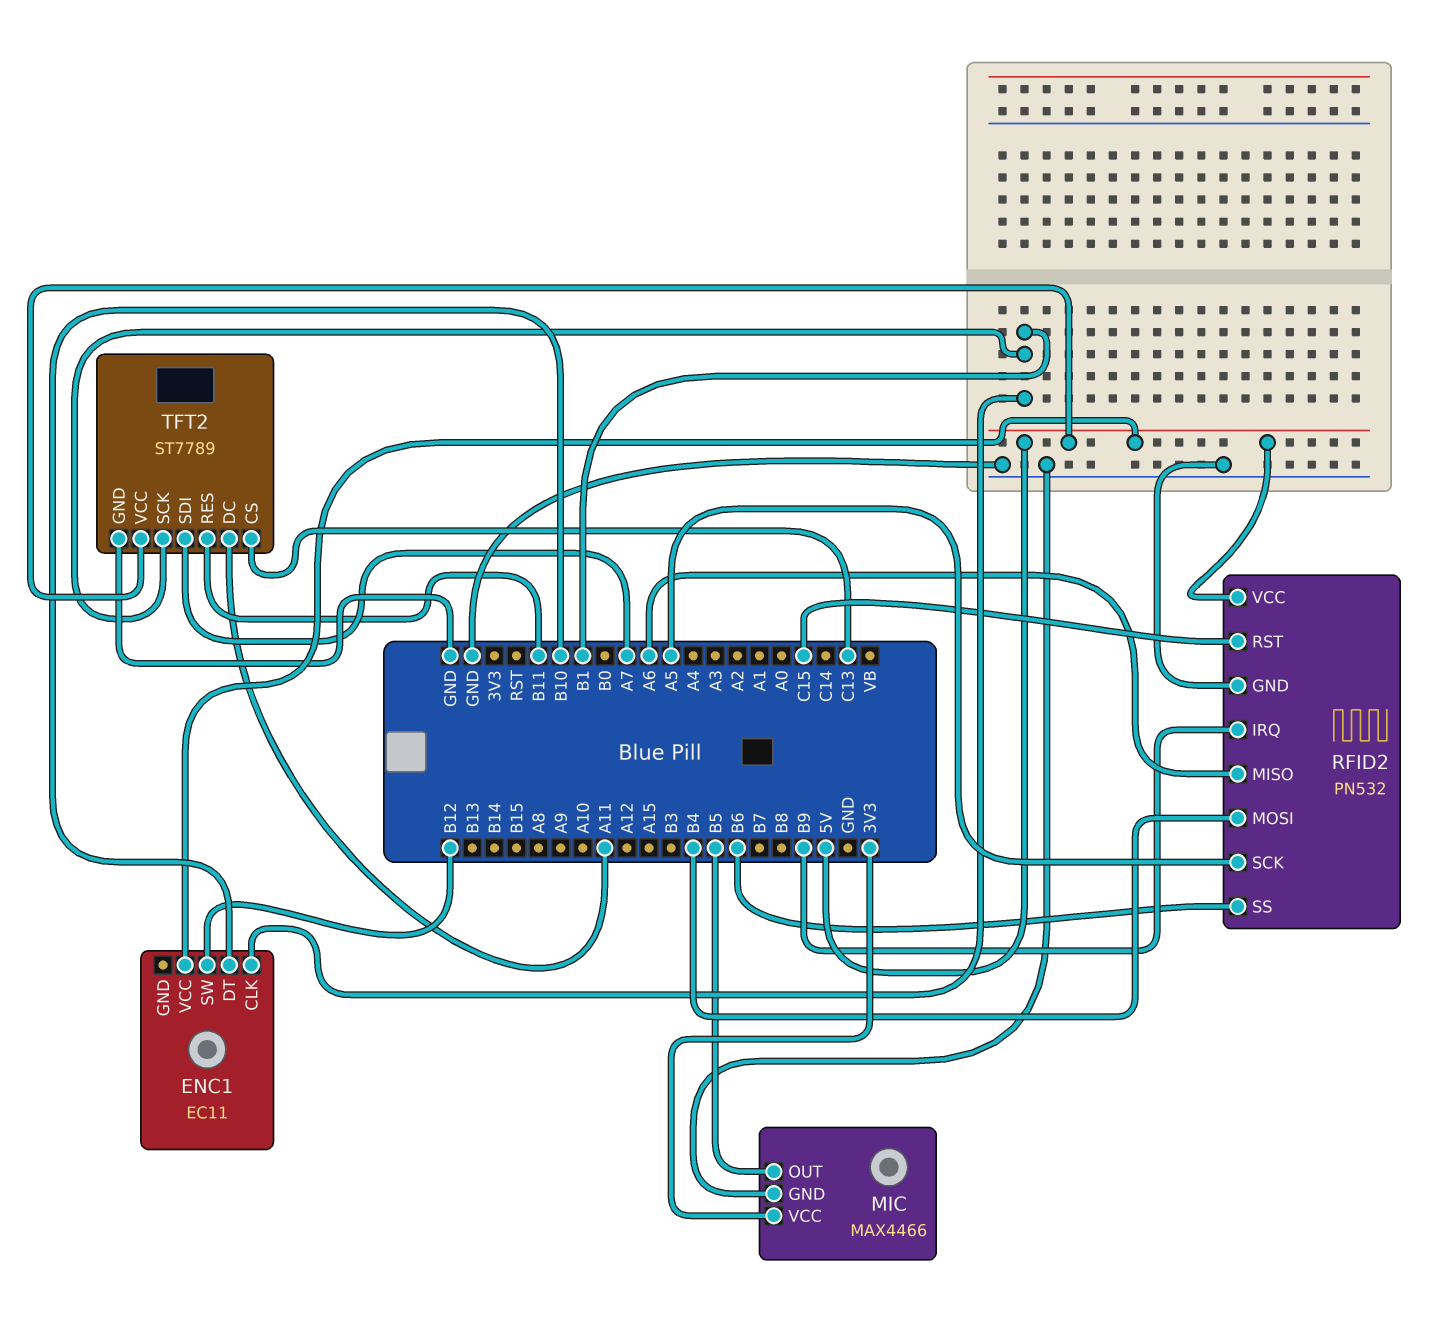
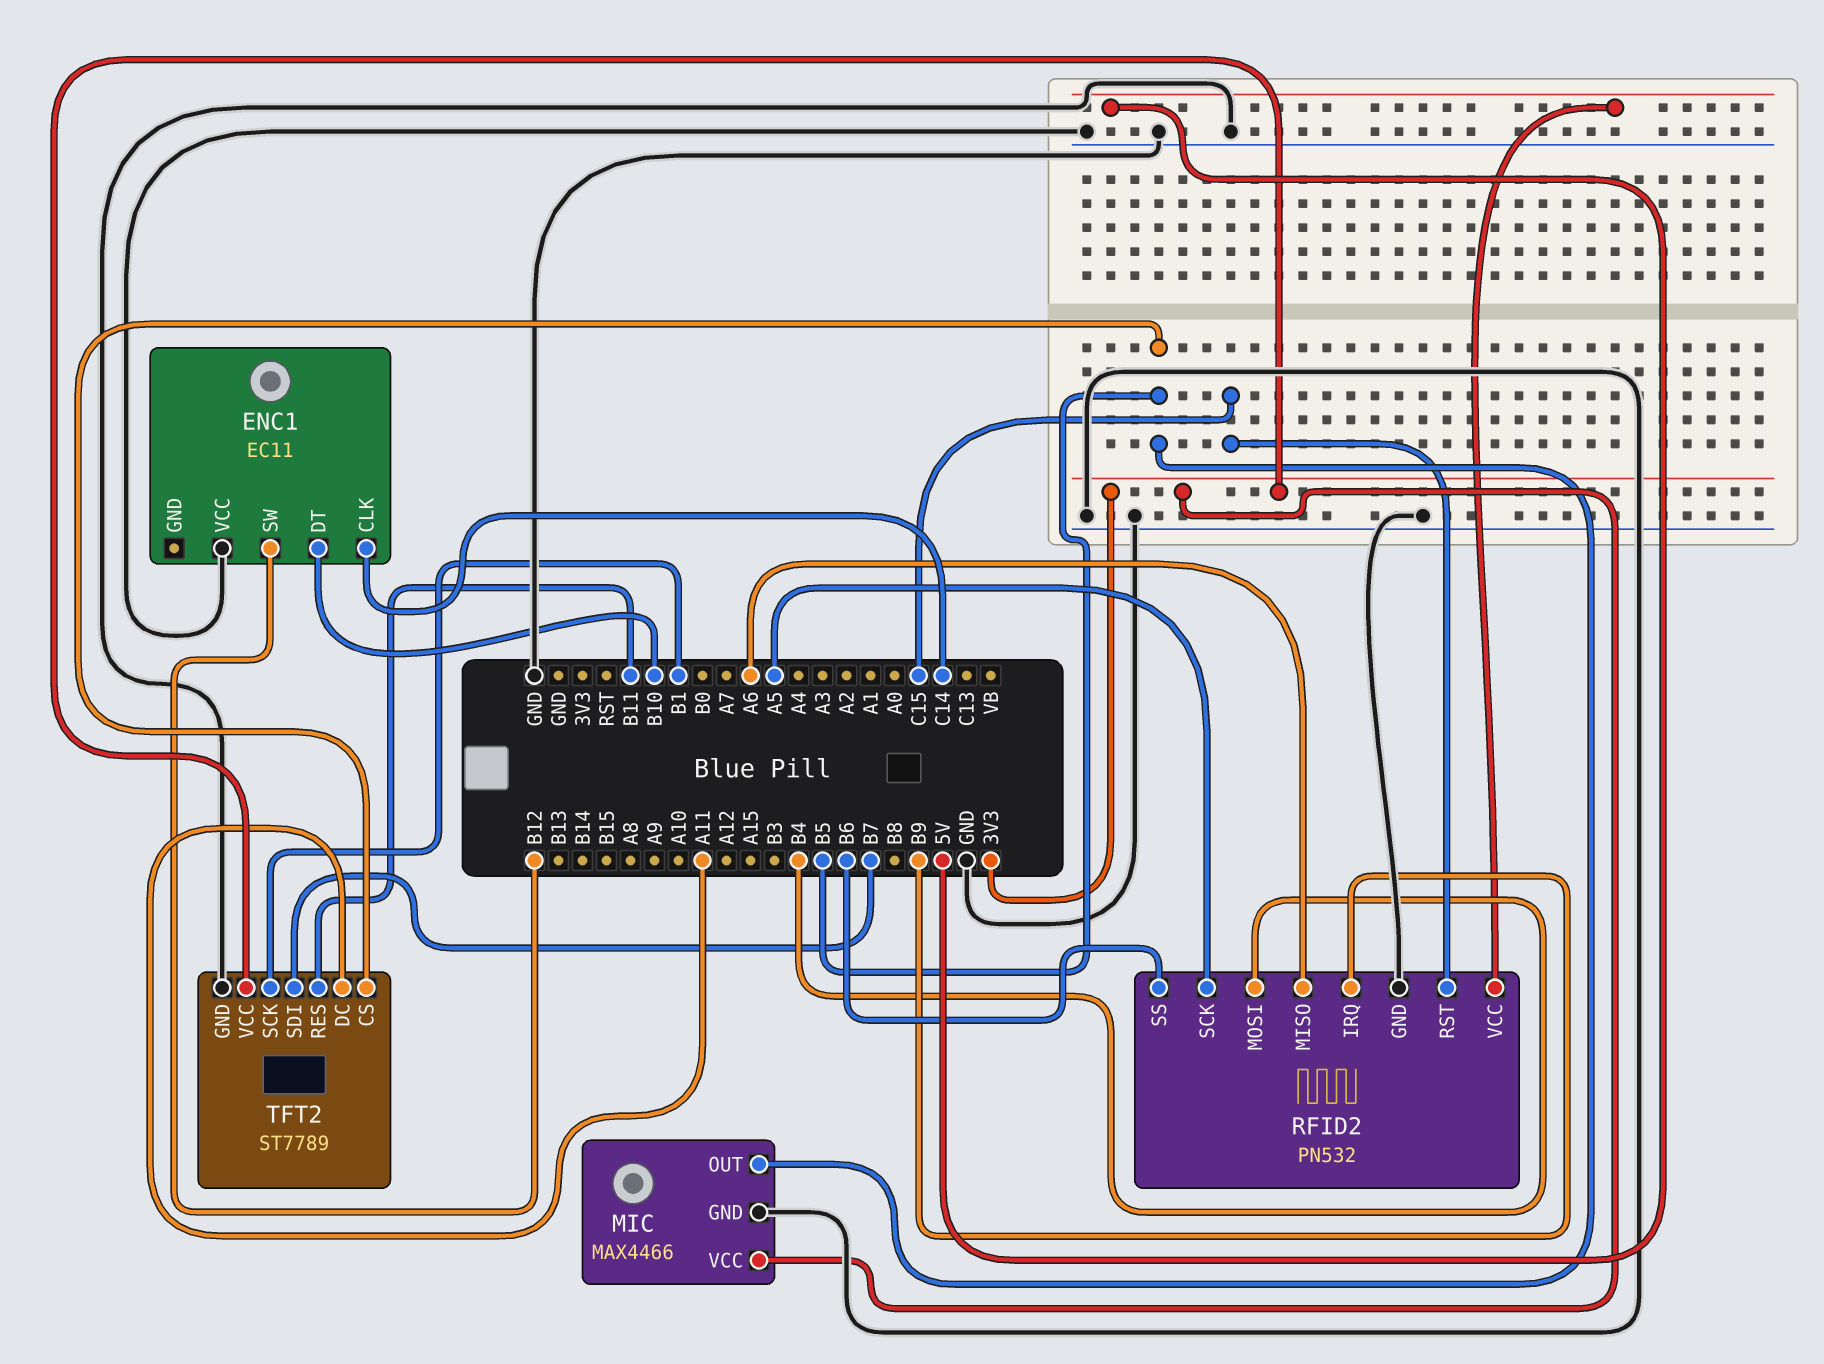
ENC1 pin CLK: B1 -> C14
ENC1 pin VCC: 5V -> GND
TFT2 pin CS: C13 -> B5
TFT2 pin SDI: A7 -> B7
TFT2 pin VCC: 5V -> 3V3

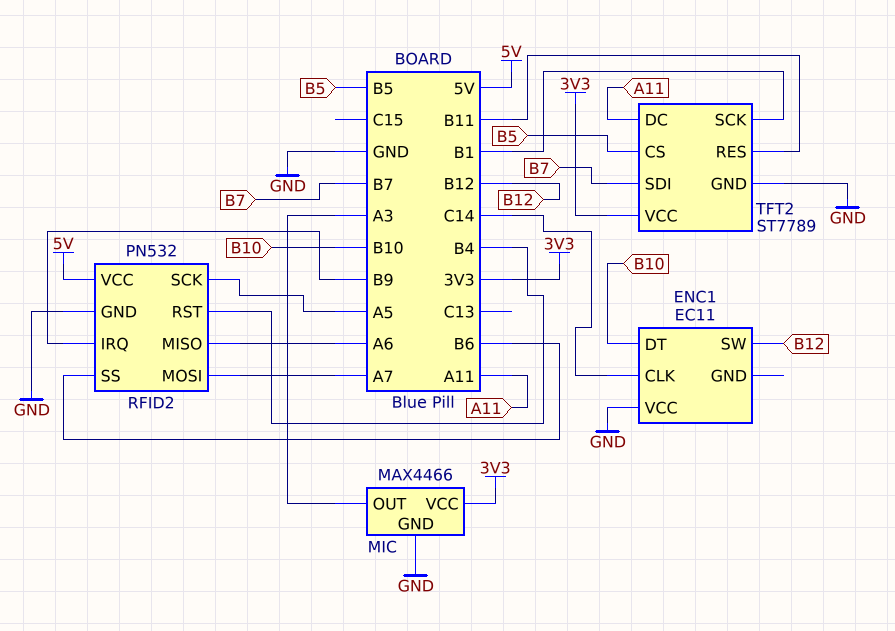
MIC pin OUT: B5 -> A3
RFID2 pin MOSI: B4 -> A7
RFID2 pin RST: C15 -> B4

